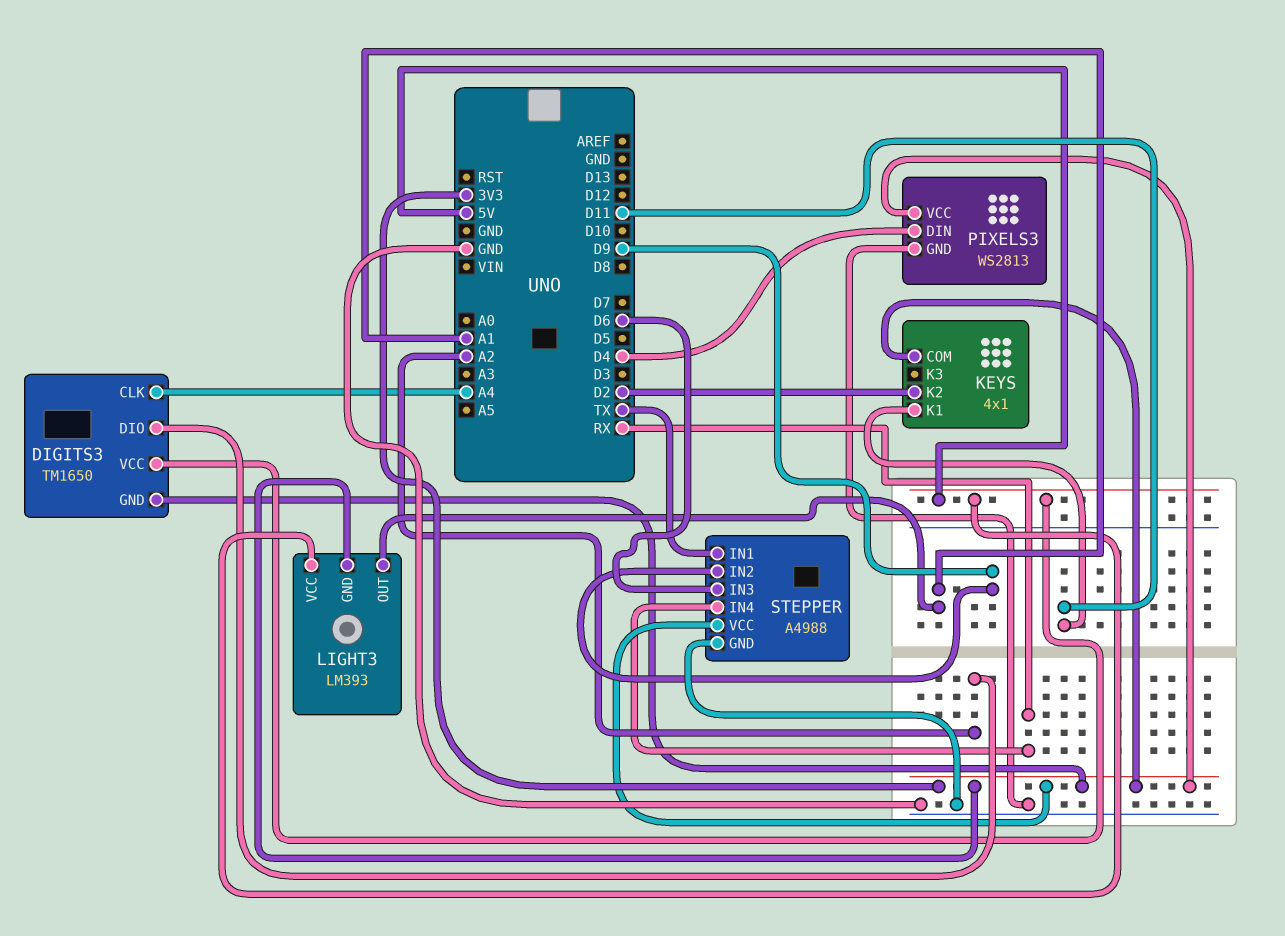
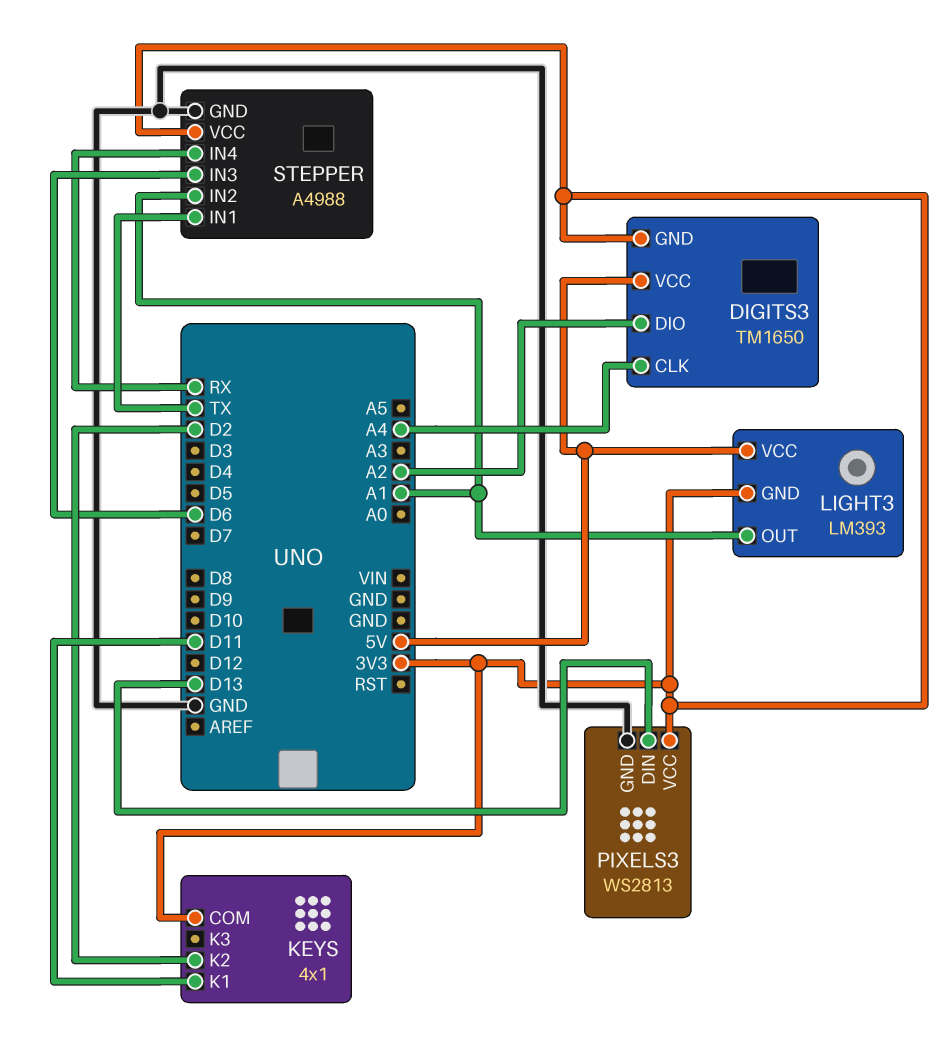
PIXELS3 pin DIN: D4 -> D13
STEPPER pin IN2: D9 -> A1

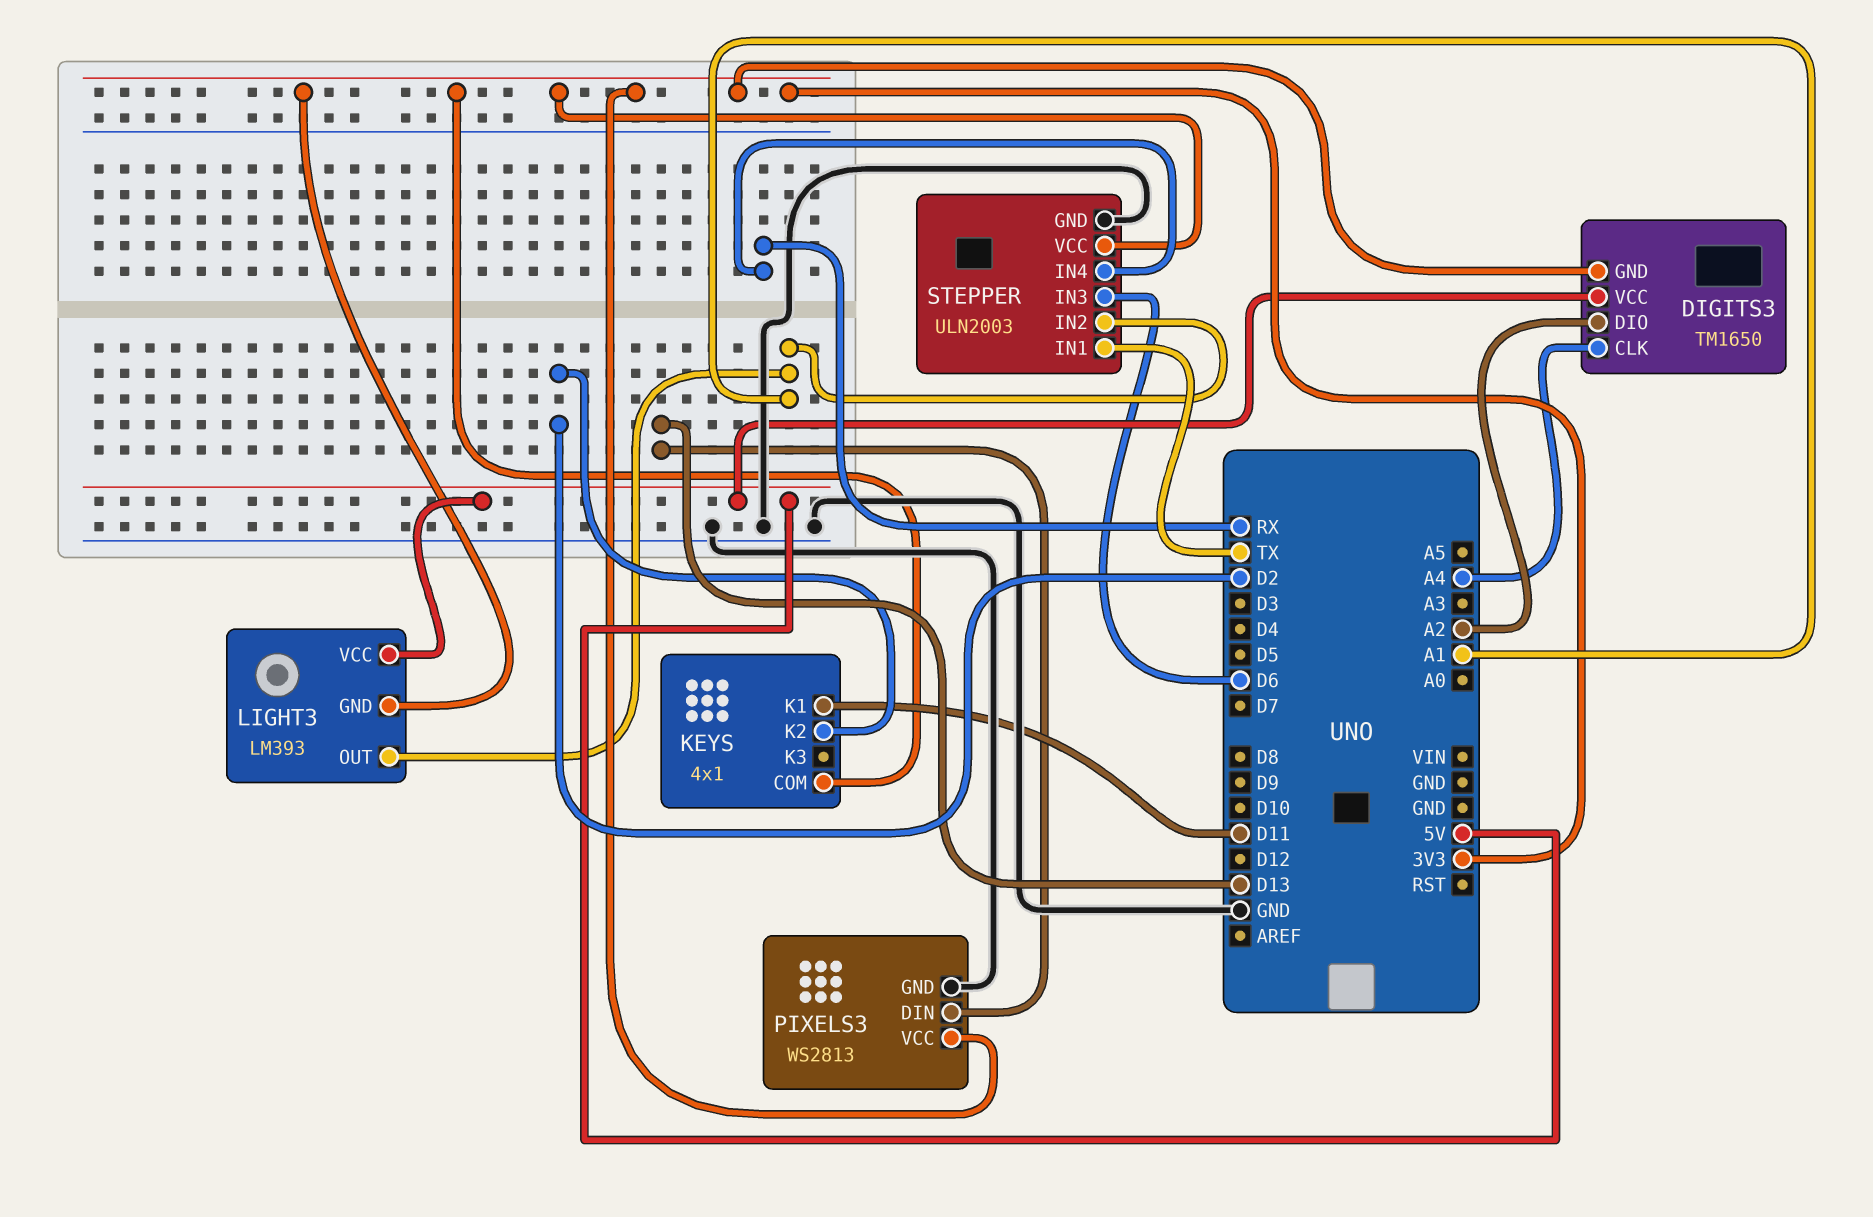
STEPPER: A4988 -> ULN2003

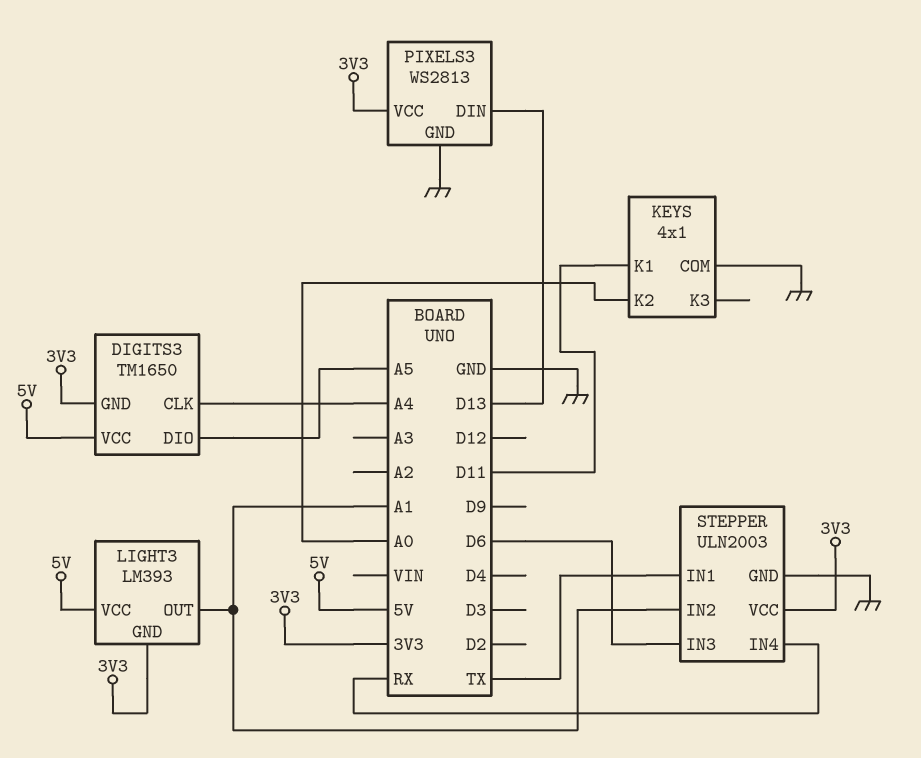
DIGITS3 pin DIO: A2 -> A5
KEYS pin COM: 3V3 -> GND
KEYS pin K2: D2 -> A0

